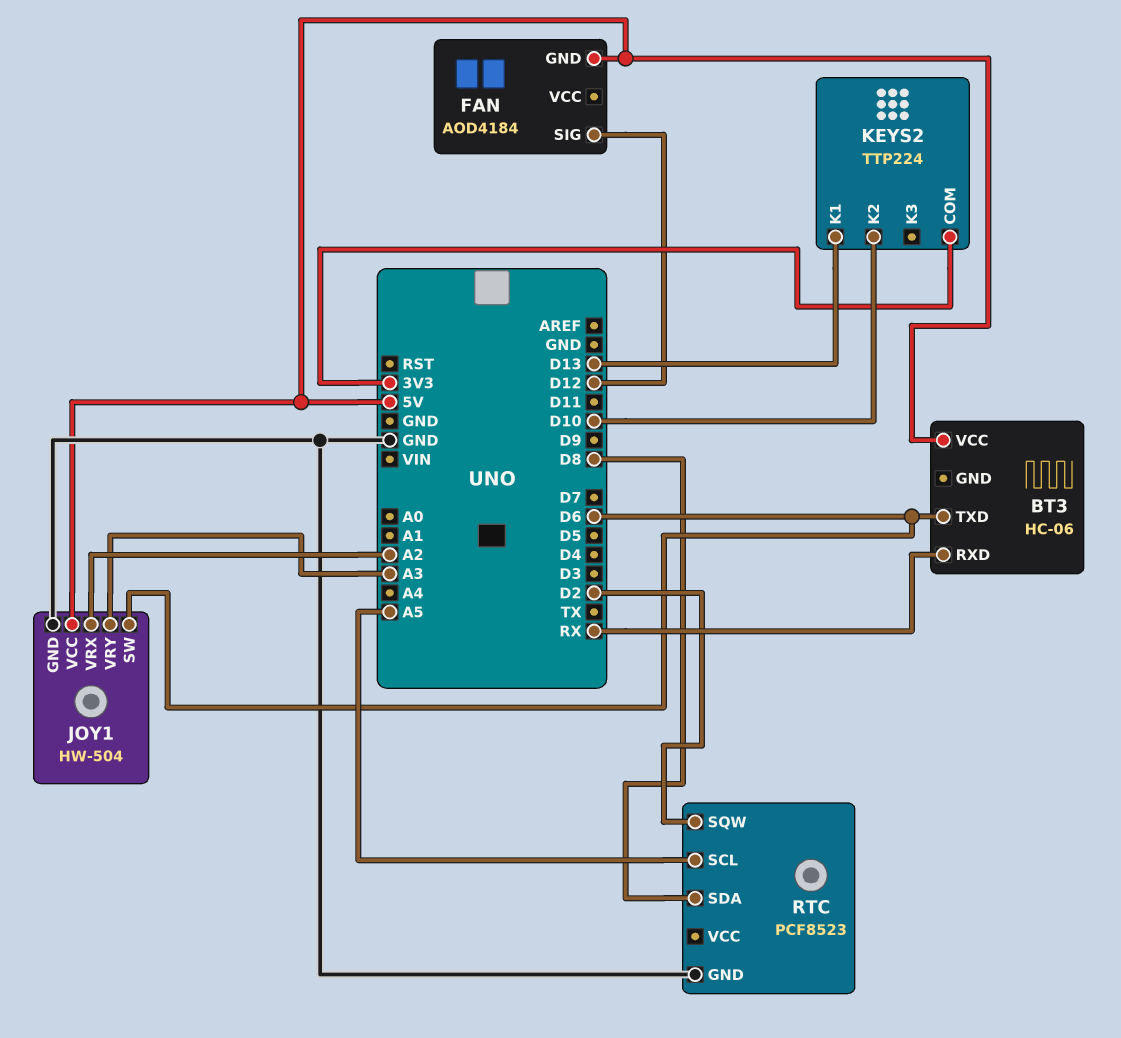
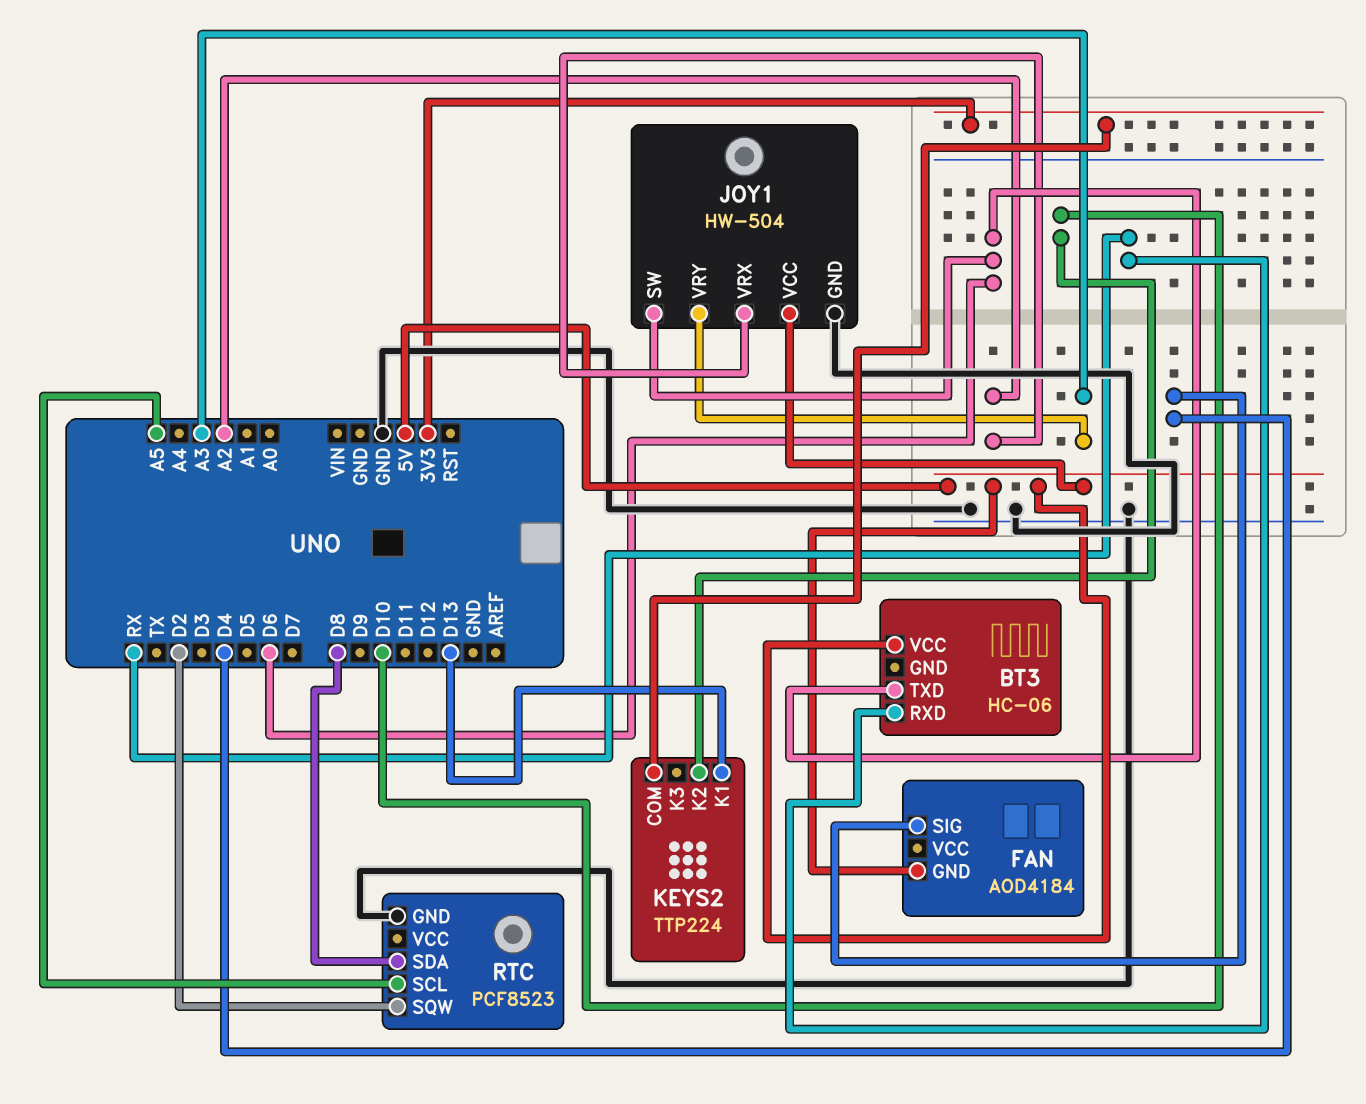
FAN pin SIG: D12 -> D4

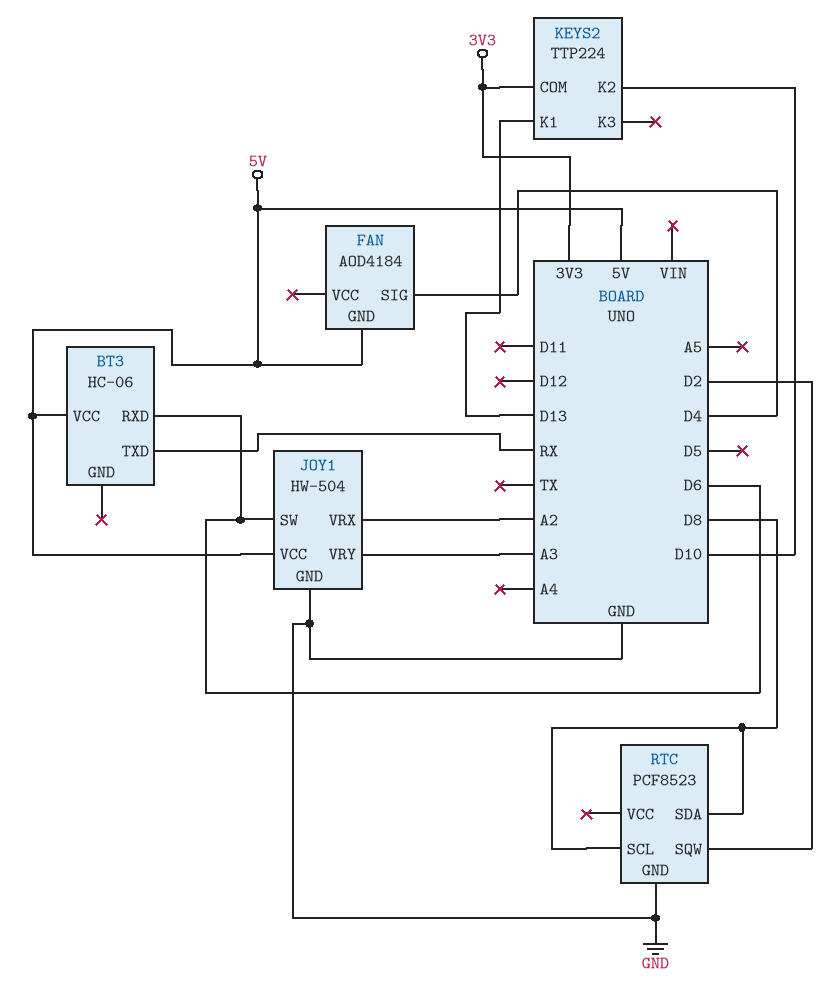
BT3 pin RXD: RX -> D6
BT3 pin TXD: D6 -> RX
RTC pin SCL: A5 -> D8

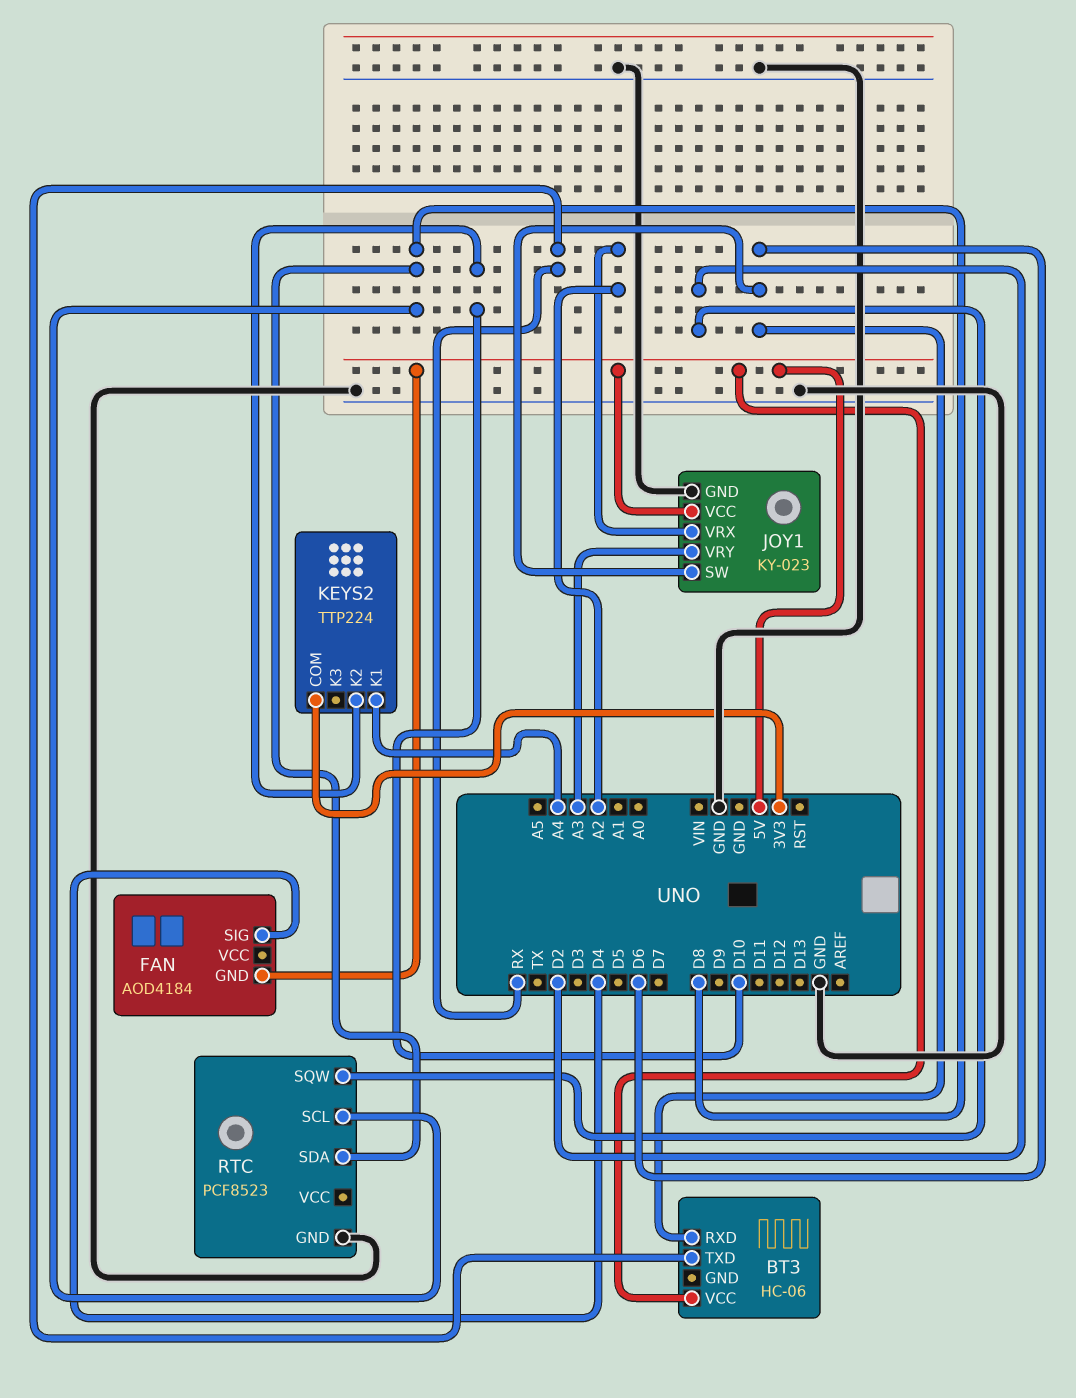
JOY1: HW-504 -> KY-023
KEYS2 pin K1: D13 -> A4

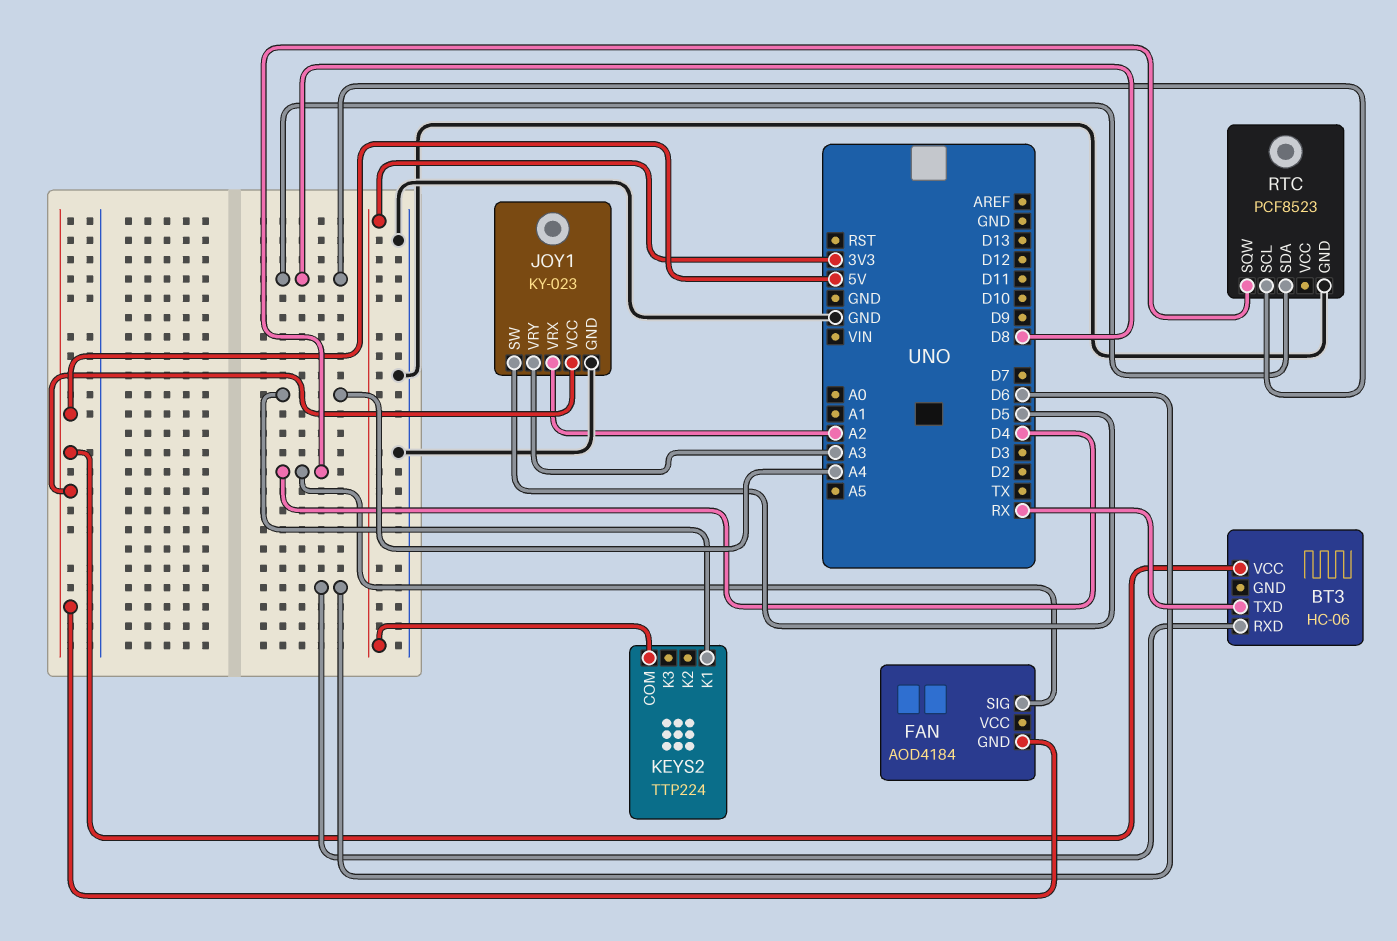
JOY1 pin SW: D6 -> D5
KEYS2 pin K2: D10 -> none
RTC pin SQW: D2 -> D4

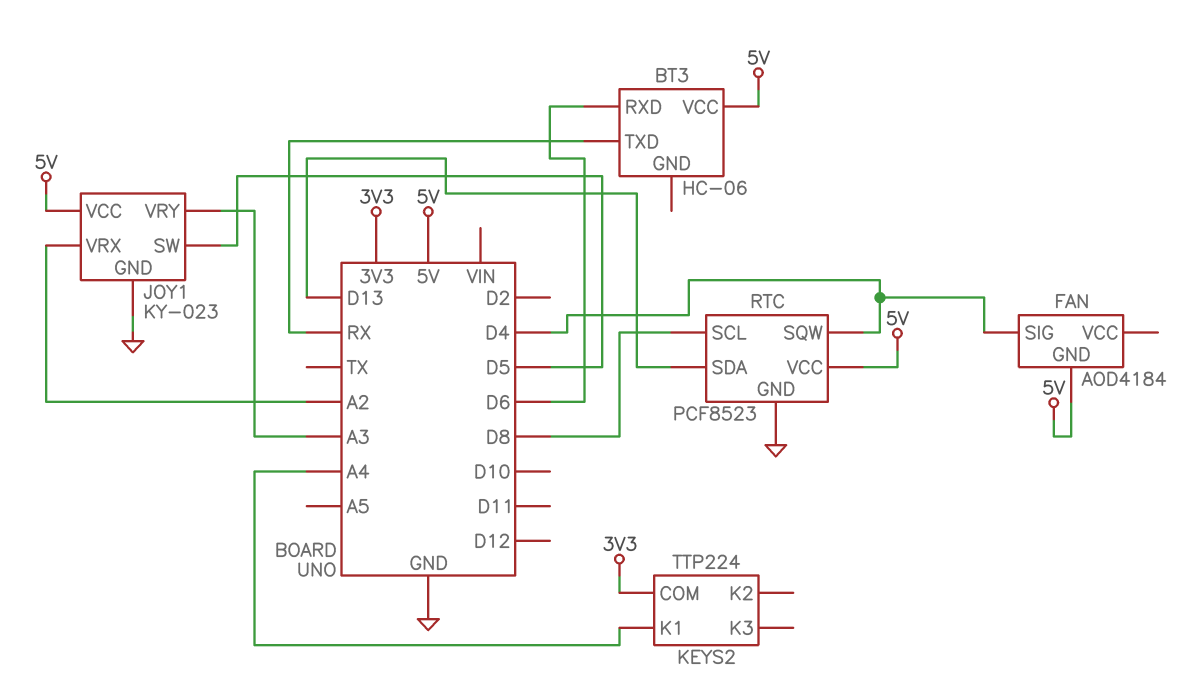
RTC pin SDA: D8 -> D13
RTC pin VCC: none -> 5V

